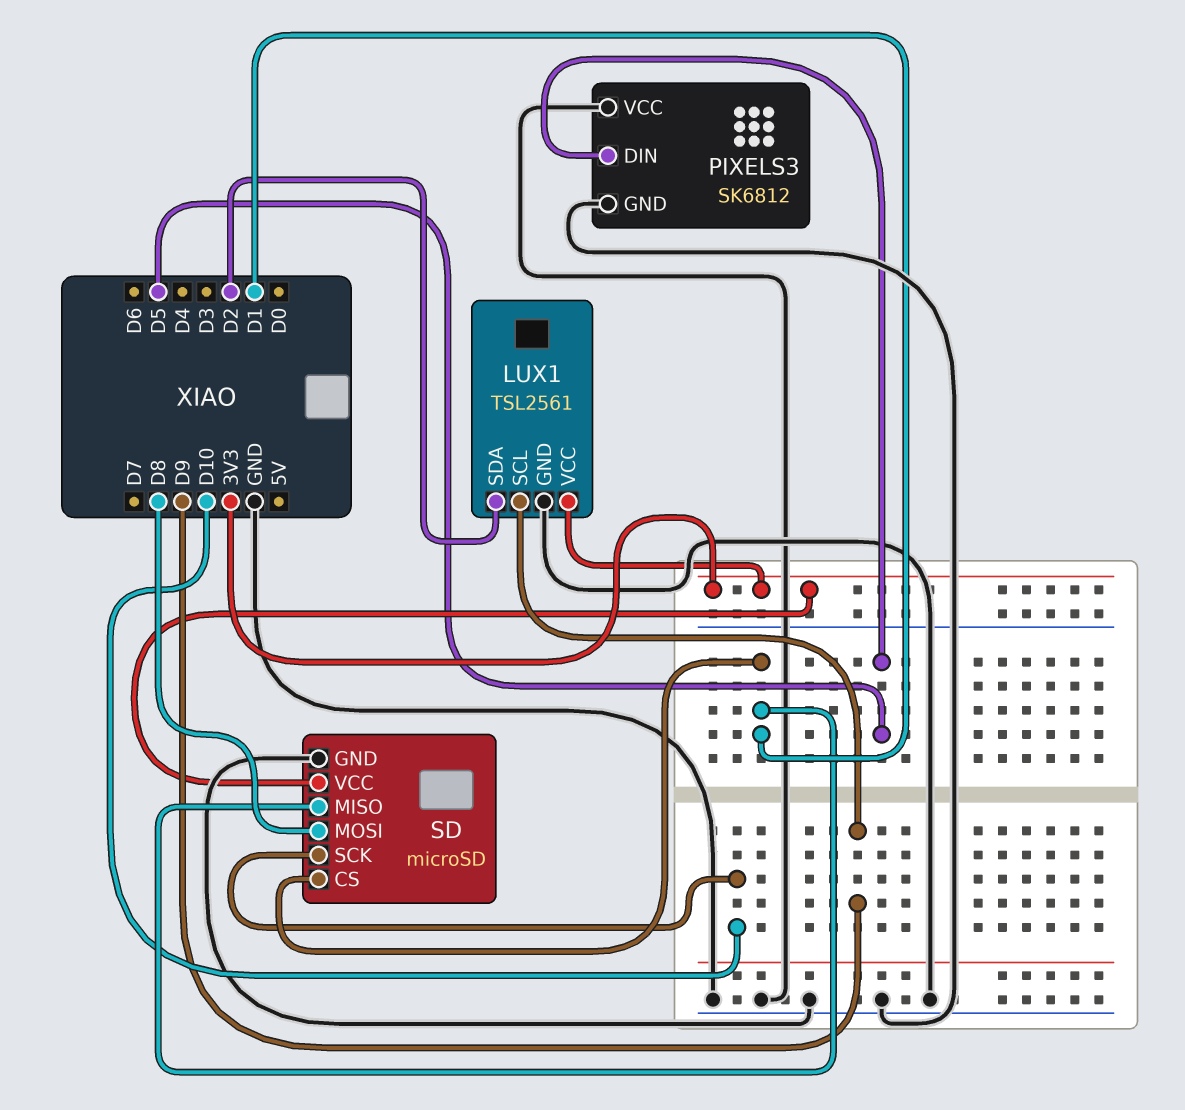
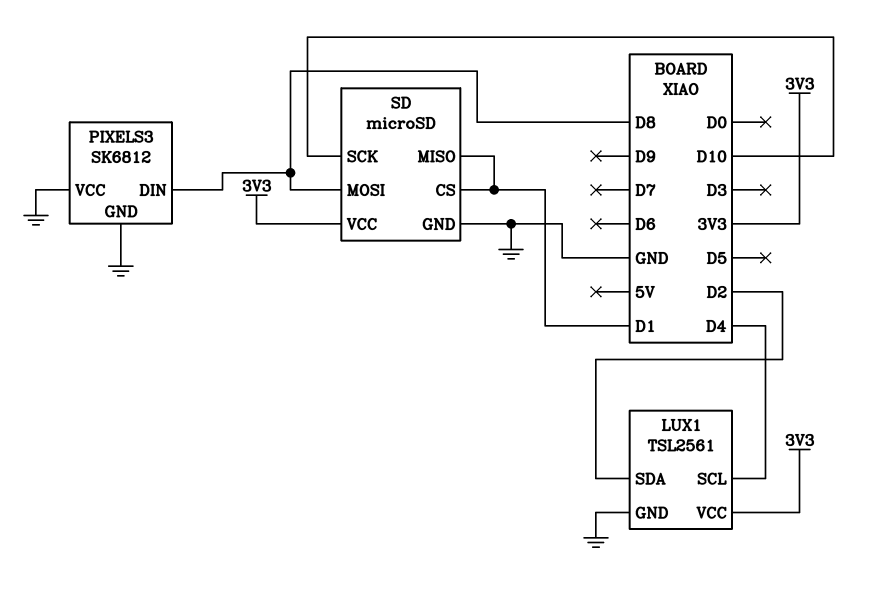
LUX1 pin SCL: D9 -> D4
PIXELS3 pin DIN: D5 -> D8

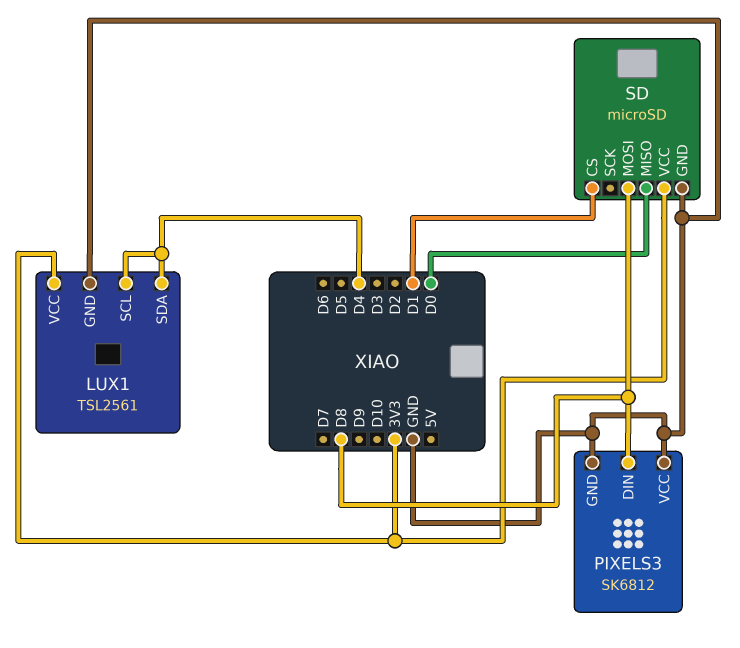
LUX1 pin SDA: D2 -> D4
SD pin MISO: D1 -> D0
SD pin SCK: D10 -> none

